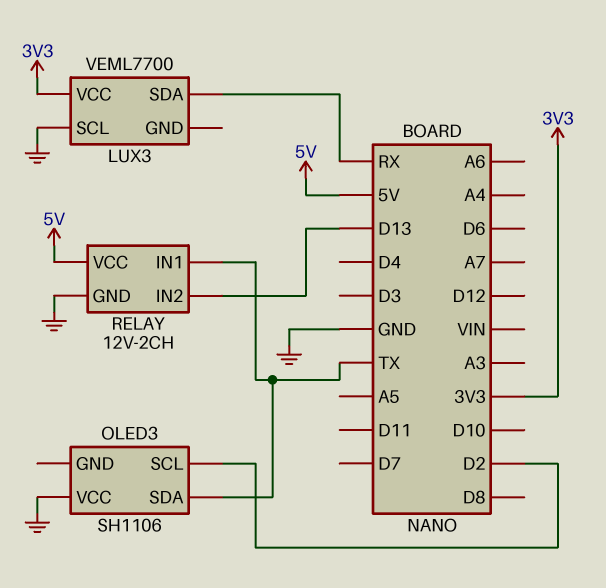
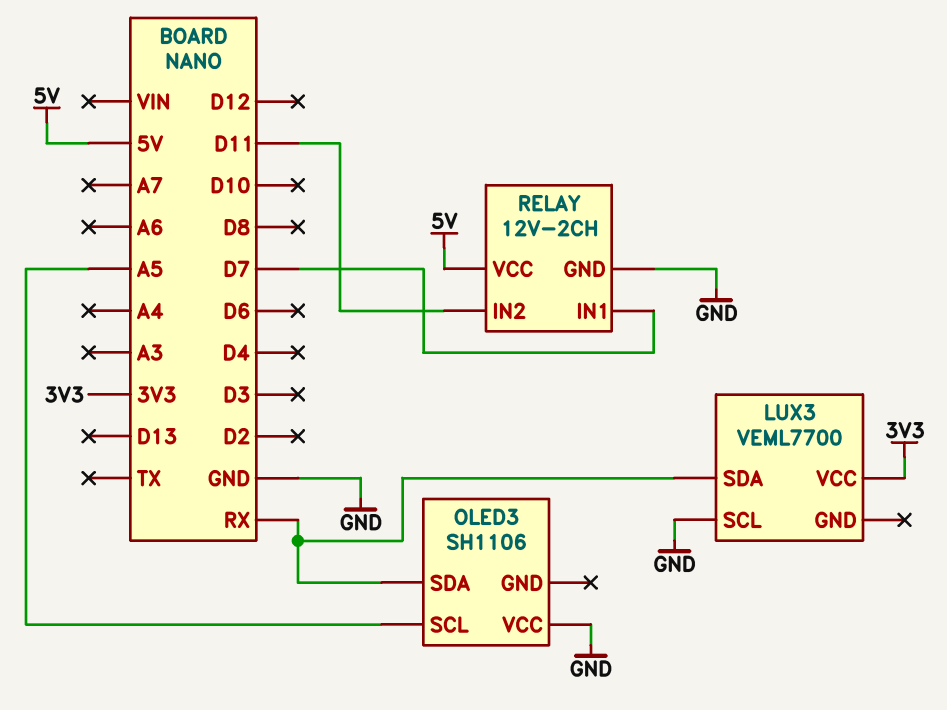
OLED3 pin SCL: D2 -> A5
OLED3 pin SDA: TX -> RX
RELAY pin IN1: TX -> D7
RELAY pin IN2: D13 -> D11

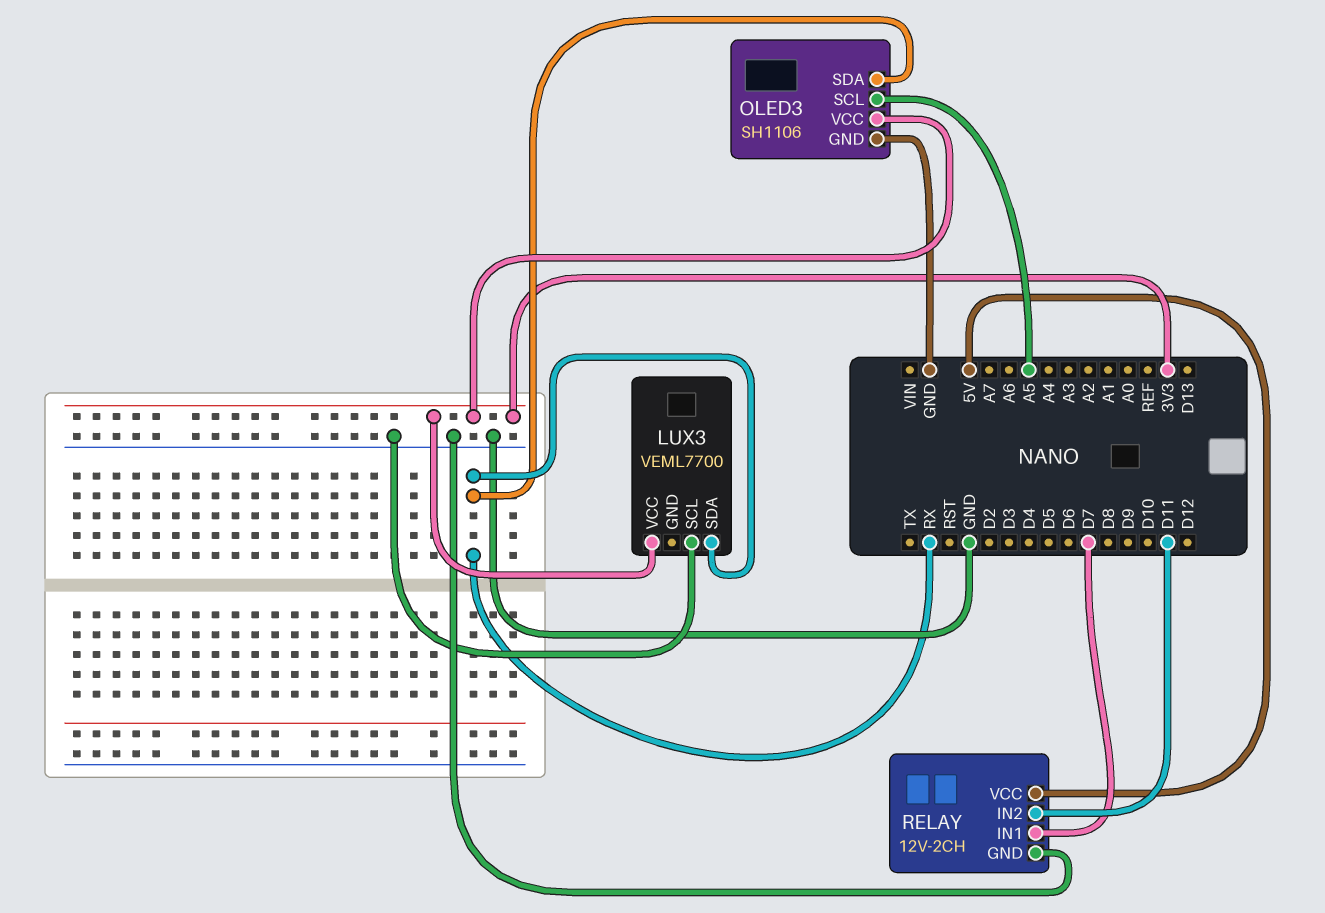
OLED3 pin GND: none -> GND
OLED3 pin VCC: GND -> 3V3

